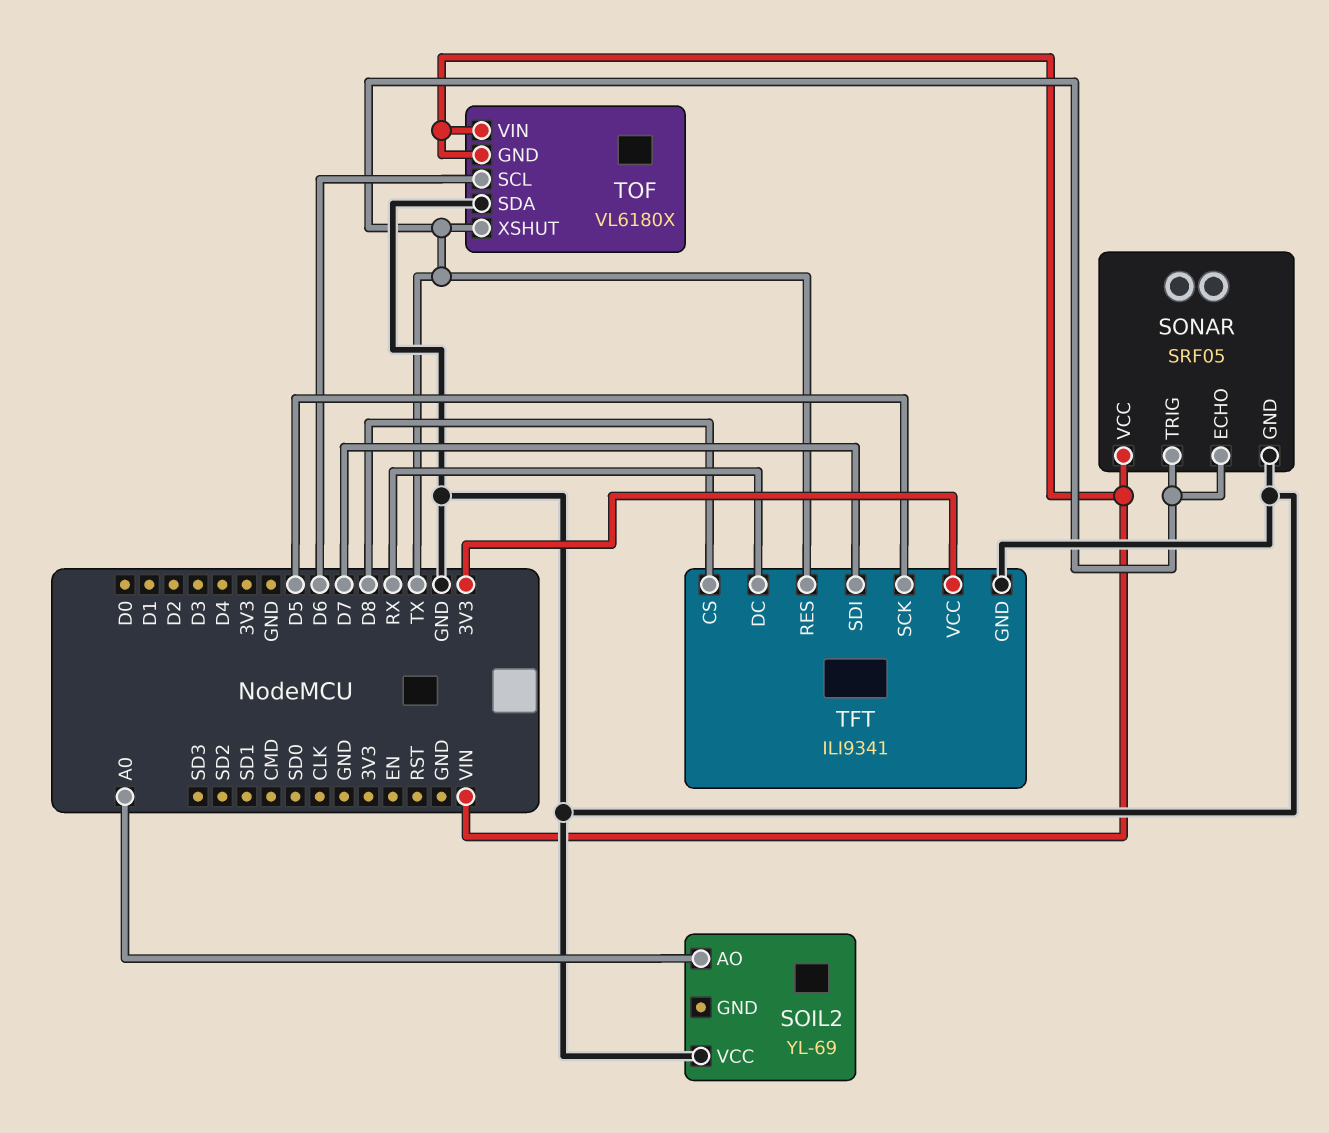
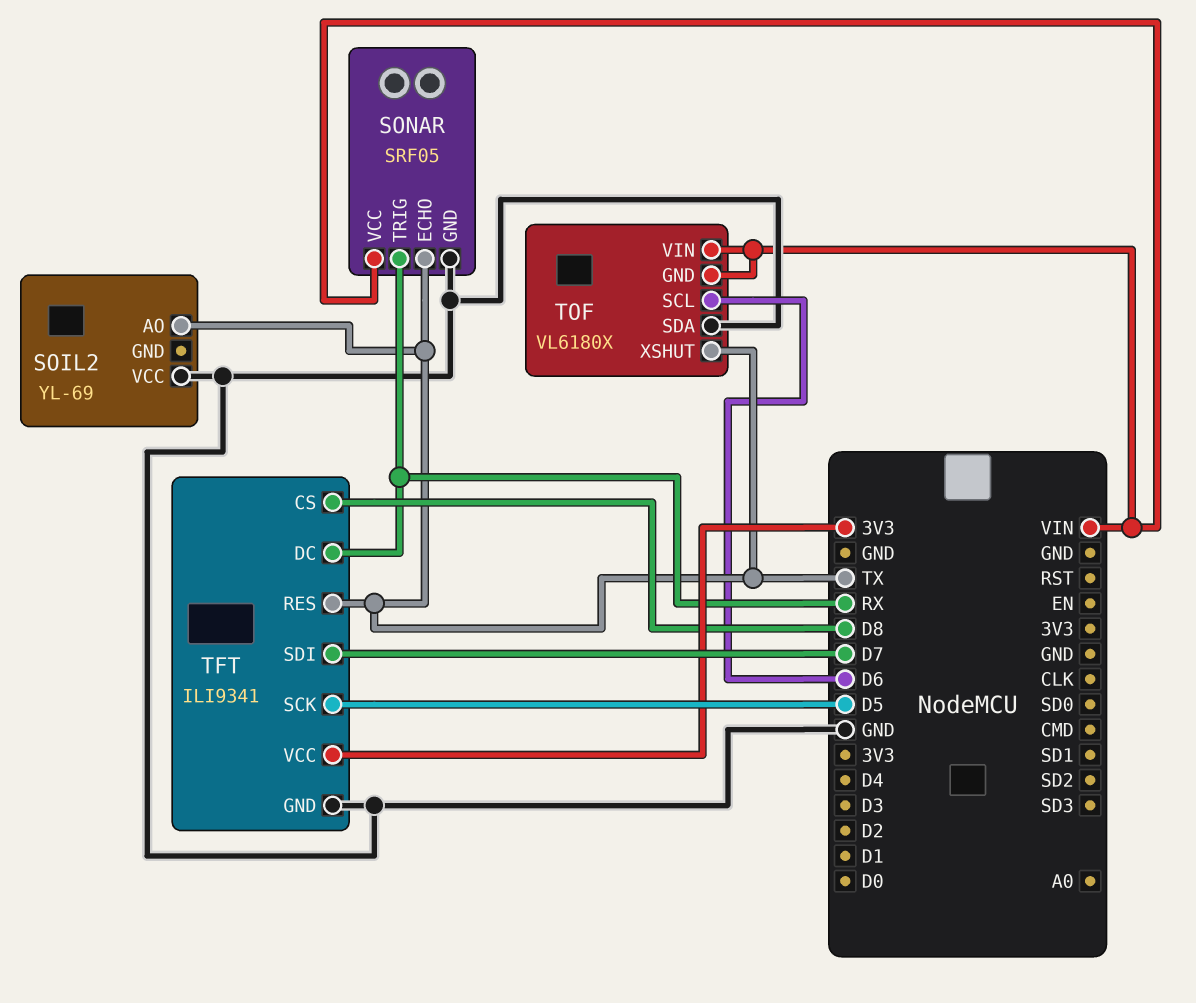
SOIL2 pin AO: A0 -> TX
SONAR pin TRIG: TX -> RX

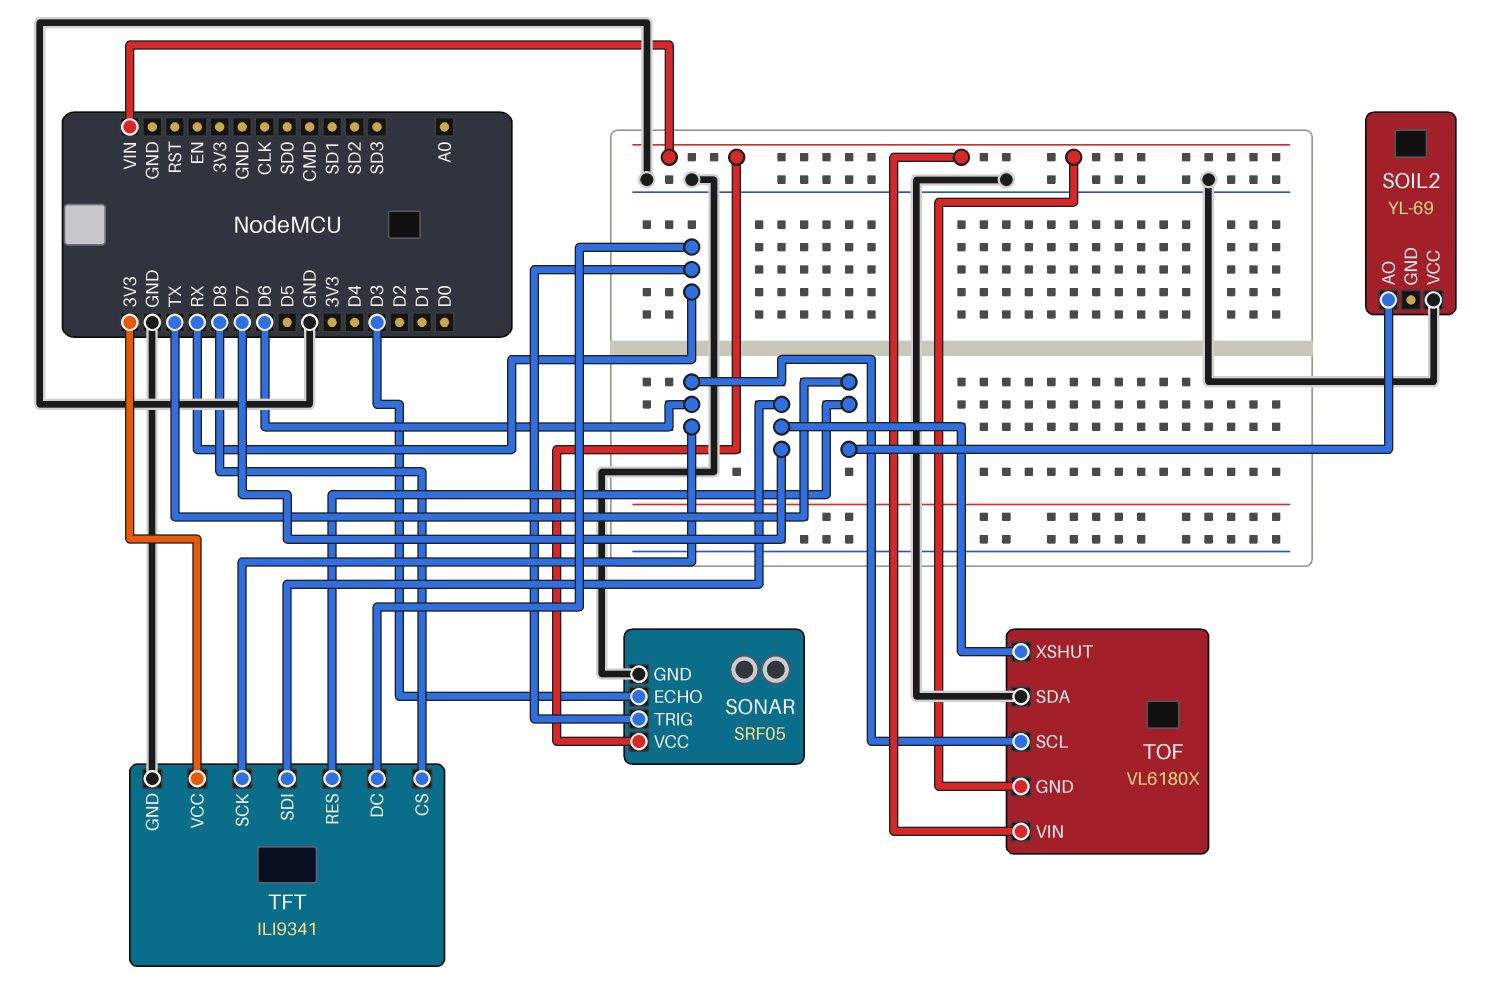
SONAR pin ECHO: TX -> D3
TFT pin SCK: D5 -> D6
TOF pin XSHUT: TX -> D7

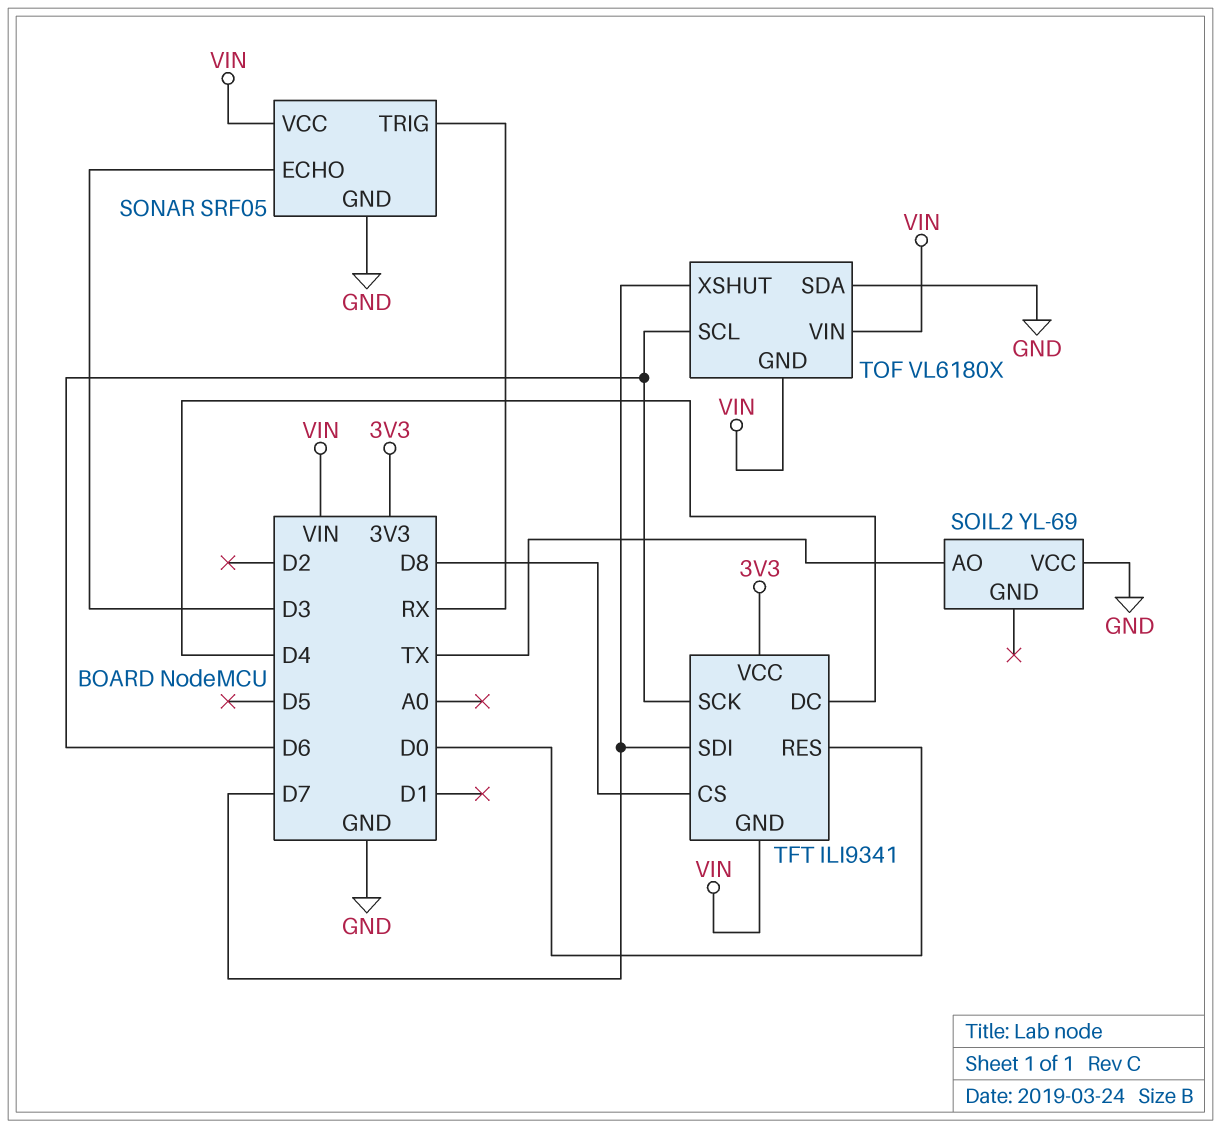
TFT pin DC: RX -> D4
TFT pin GND: GND -> VIN
TFT pin RES: TX -> D0

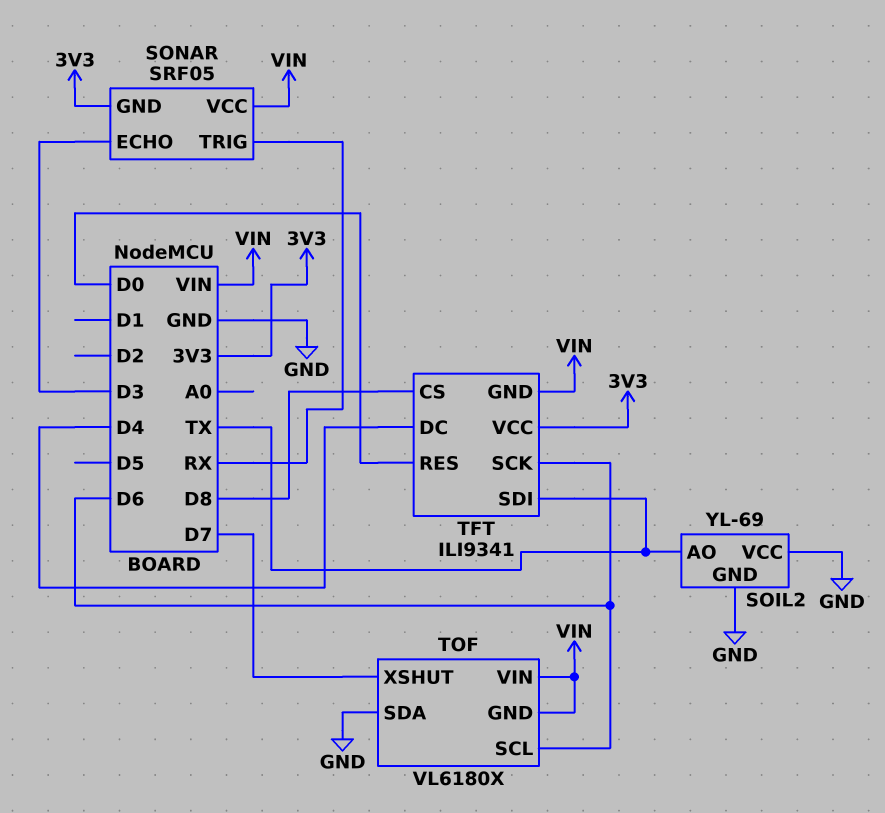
SOIL2 pin GND: none -> GND
SONAR pin GND: GND -> 3V3
TFT pin SDI: D7 -> TX

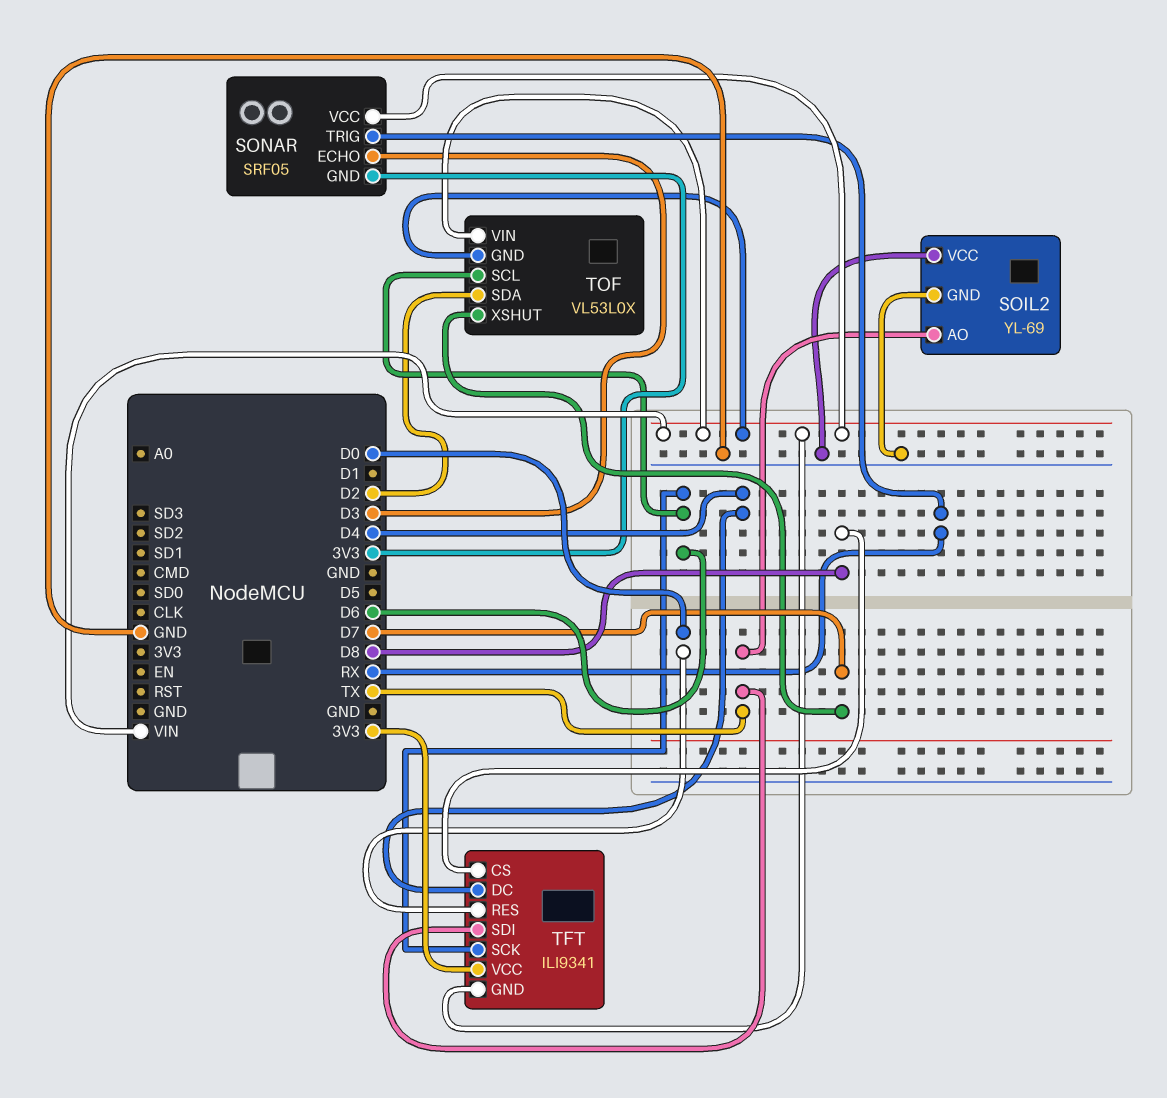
TOF: VL6180X -> VL53L0X
TOF pin SDA: GND -> D2

